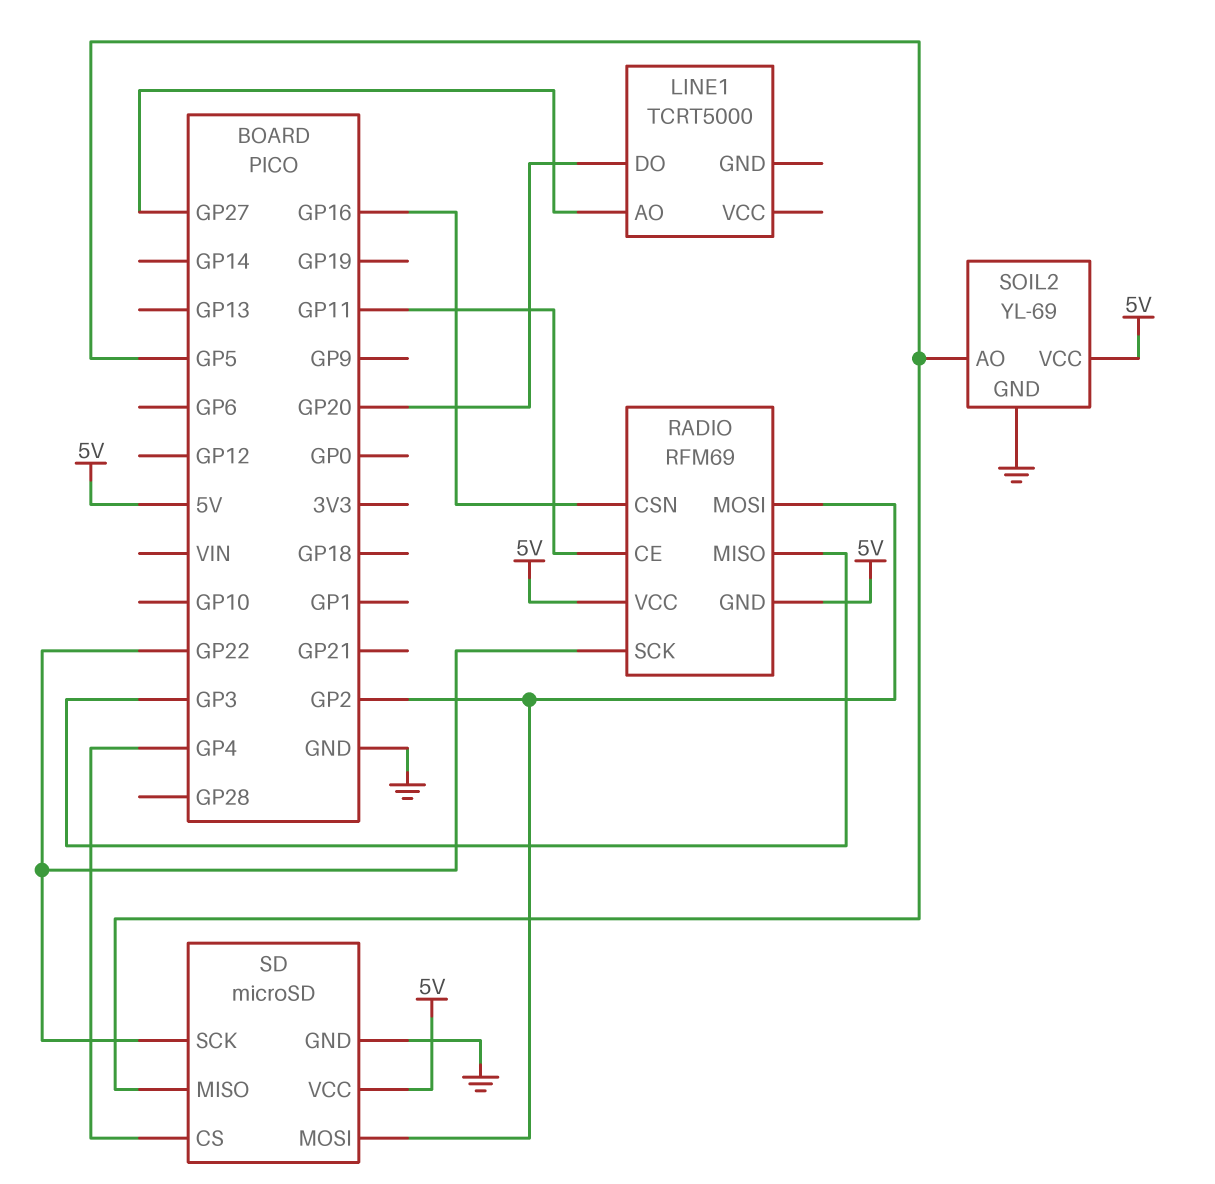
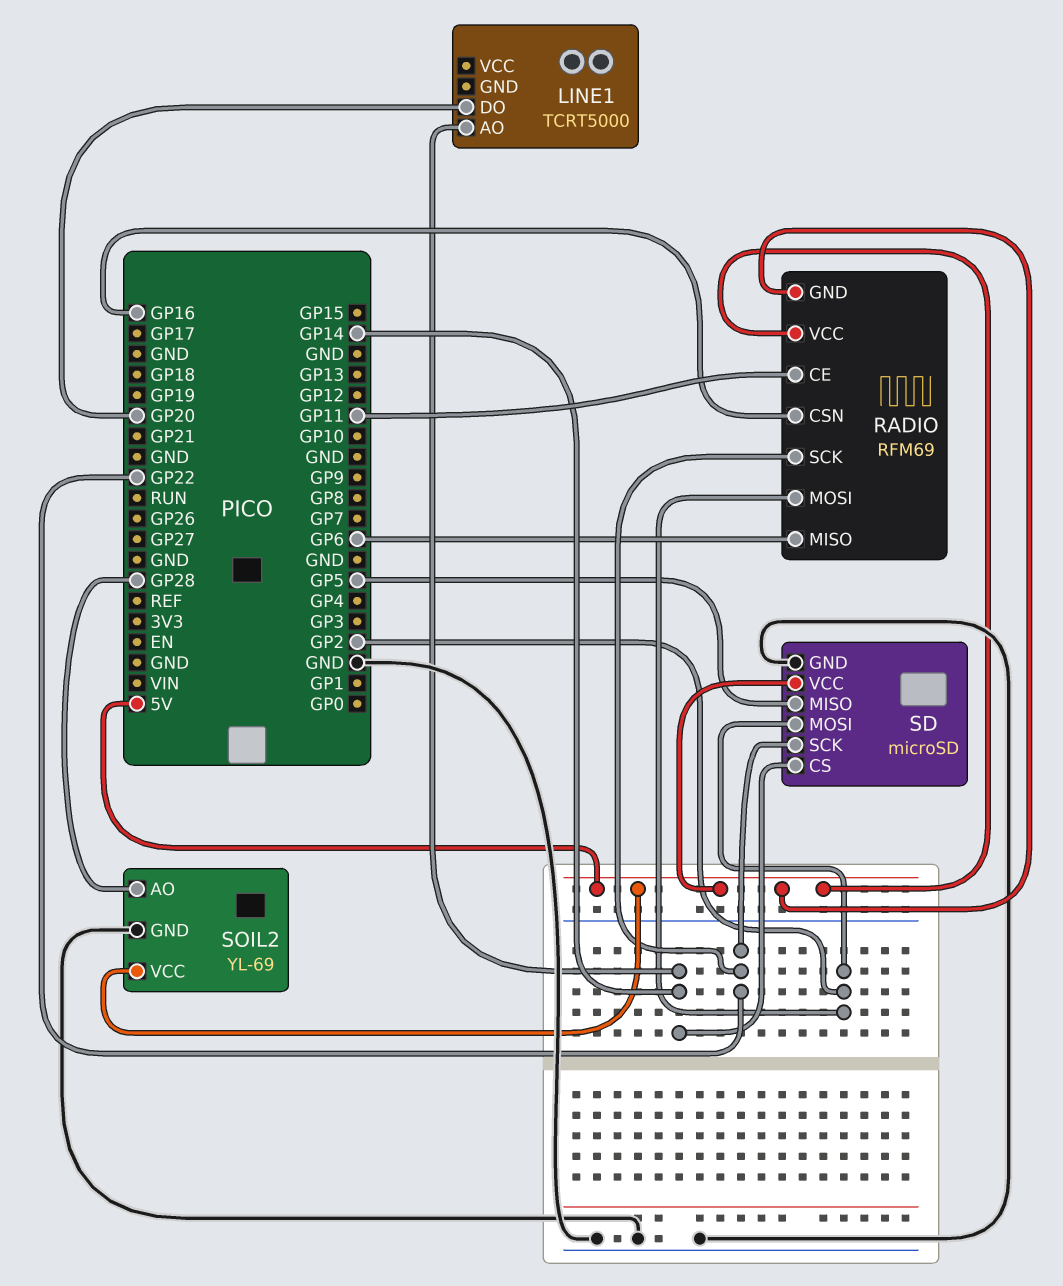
LINE1 pin AO: GP27 -> GP14
RADIO pin MISO: GP3 -> GP6
SD pin CS: GP4 -> GP14
SOIL2 pin AO: GP5 -> GP28

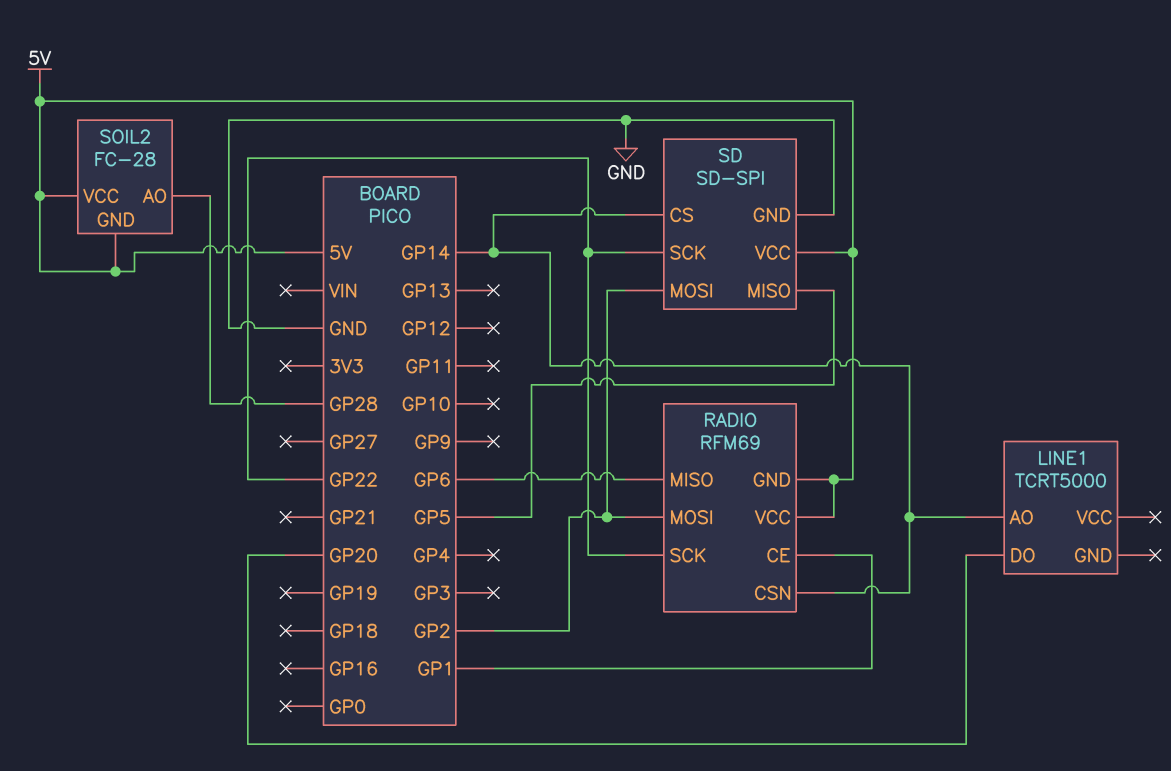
RADIO pin CE: GP11 -> GP1
RADIO pin CSN: GP16 -> GP14
SD: microSD -> SD-SPI
SOIL2: YL-69 -> FC-28
SOIL2 pin GND: GND -> 5V

